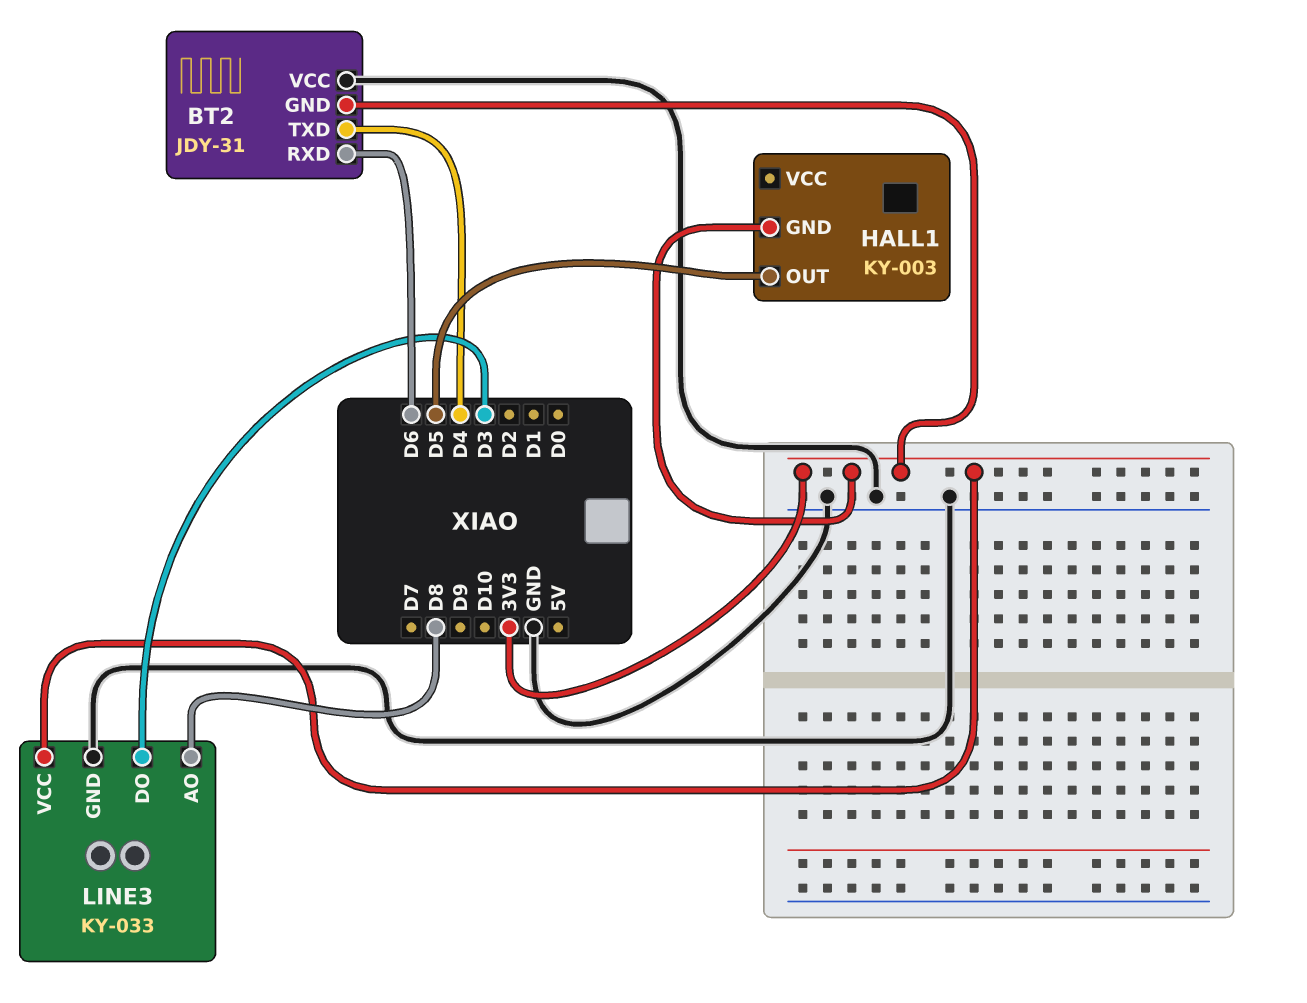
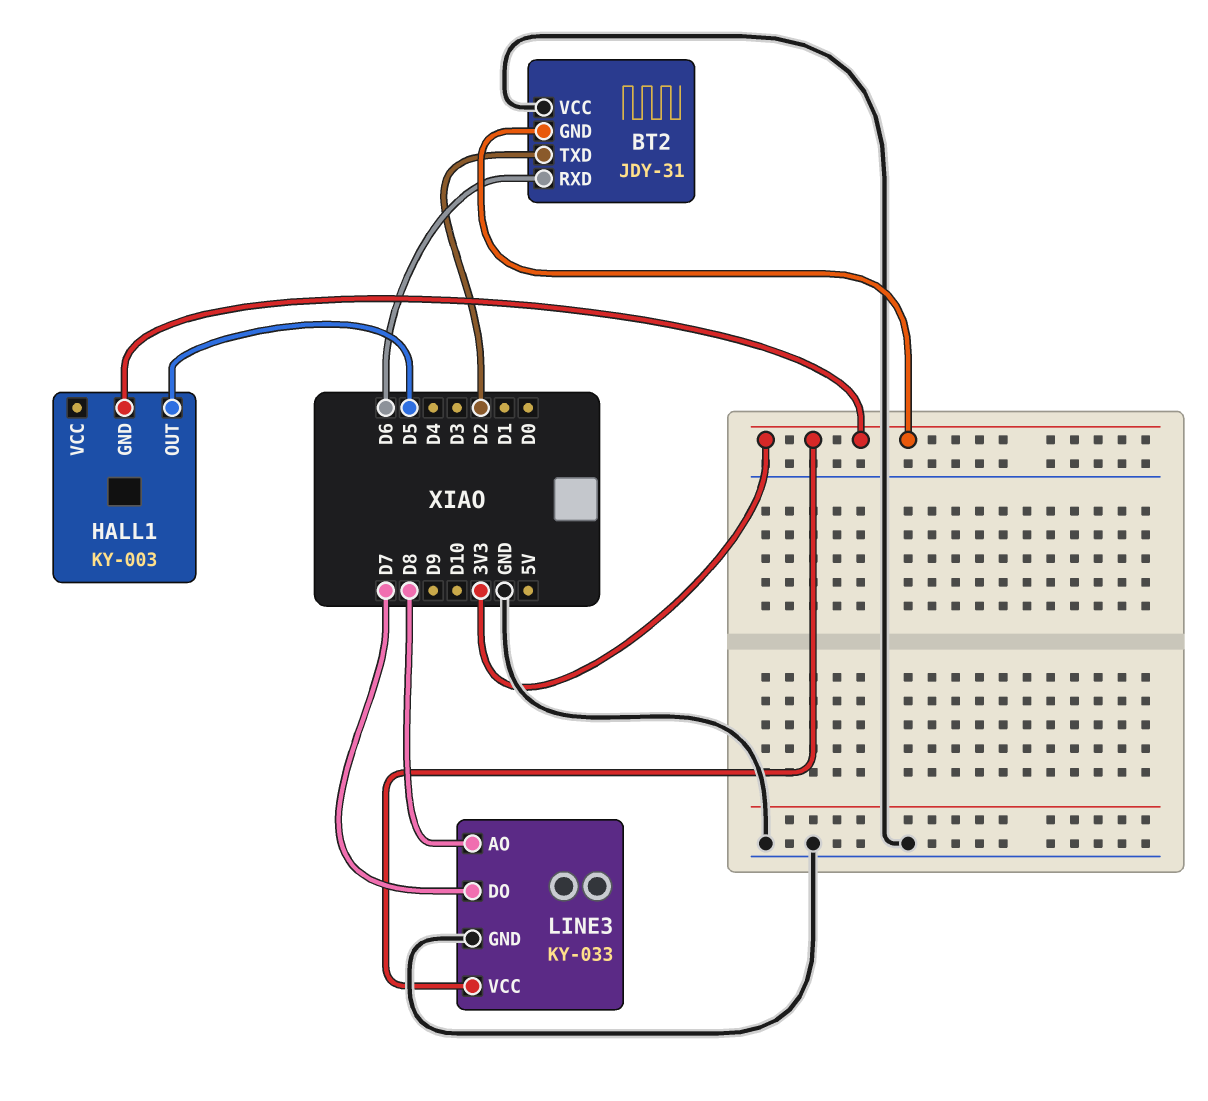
BT2 pin TXD: D4 -> D2
LINE3 pin DO: D3 -> D7

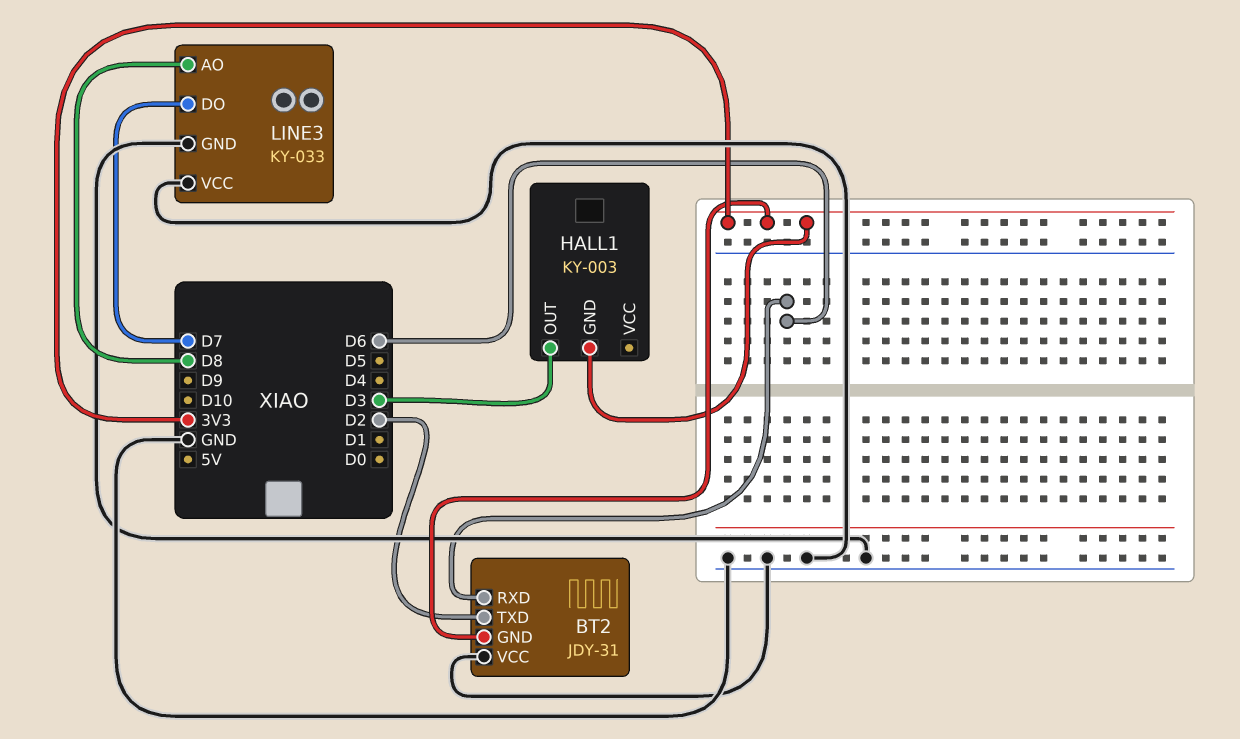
HALL1 pin OUT: D5 -> D3
LINE3 pin VCC: 3V3 -> GND

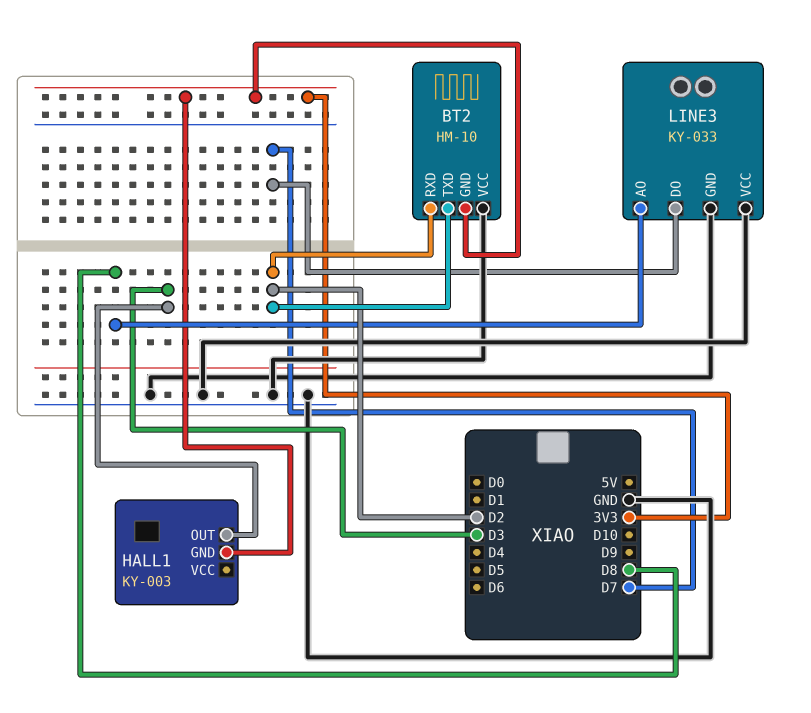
BT2: JDY-31 -> HM-10
BT2 pin RXD: D6 -> D2

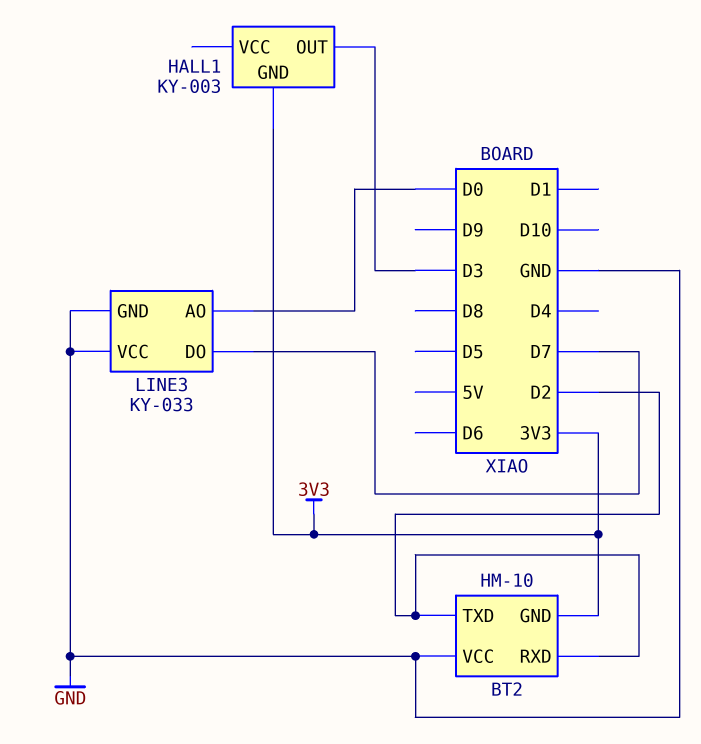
LINE3 pin AO: D8 -> D0

